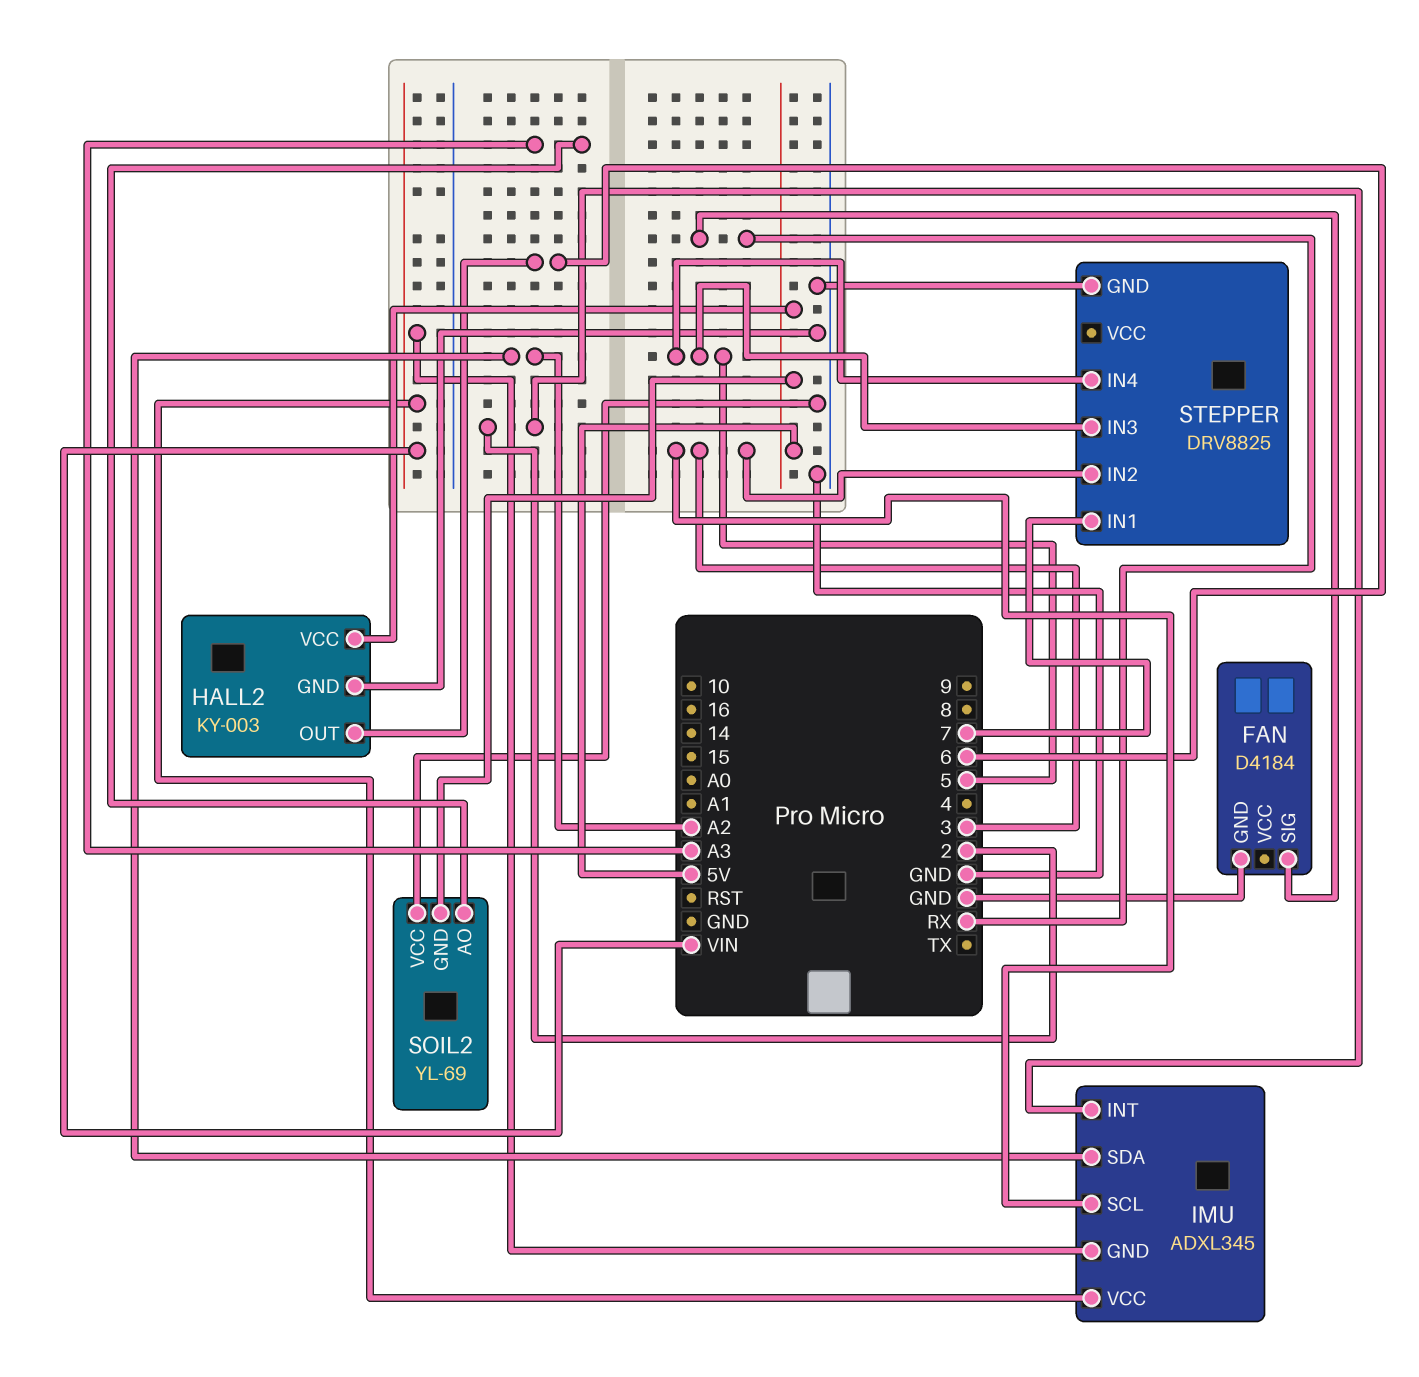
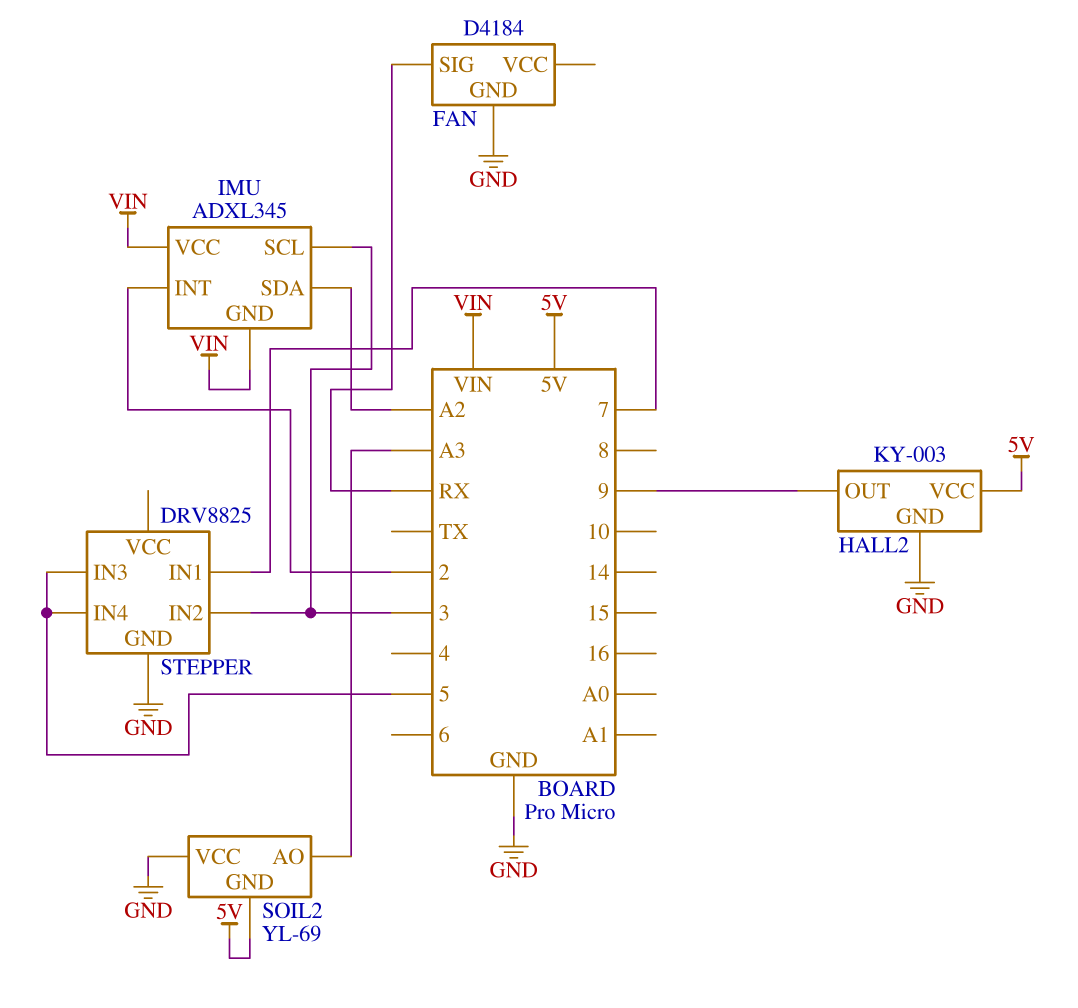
HALL2 pin OUT: 6 -> 9

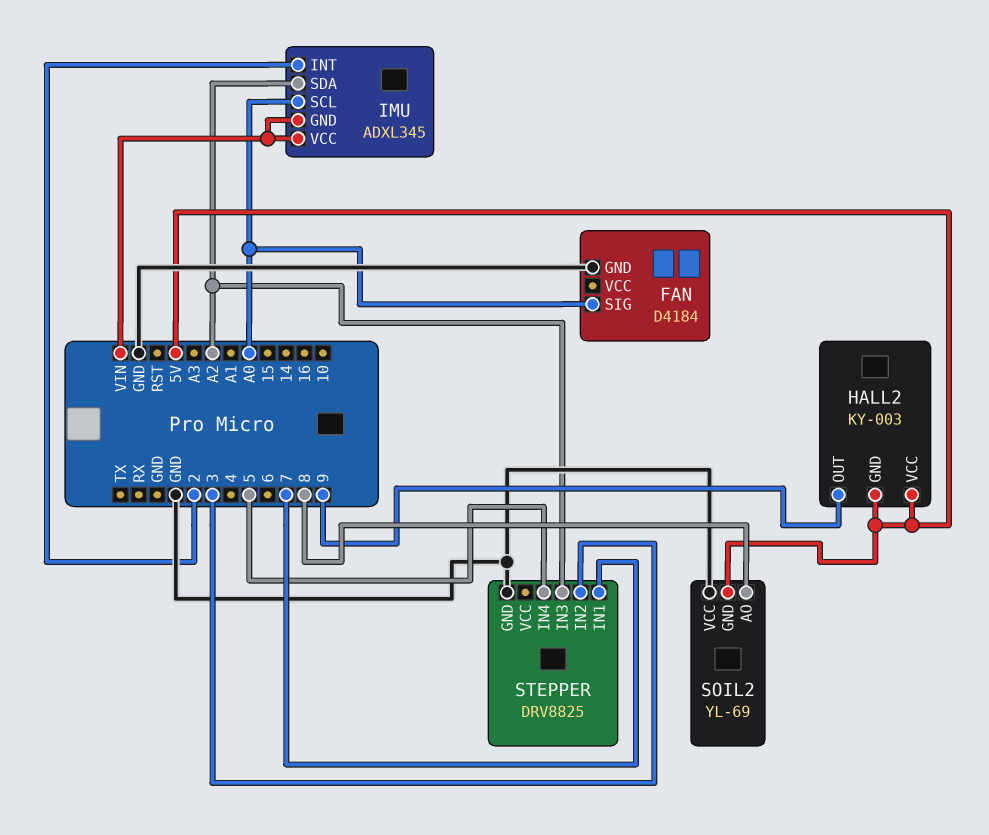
FAN pin SIG: RX -> A0
HALL2 pin GND: GND -> 5V
IMU pin SCL: 3 -> A0
SOIL2 pin AO: A3 -> 8
STEPPER pin IN3: 5 -> A2

